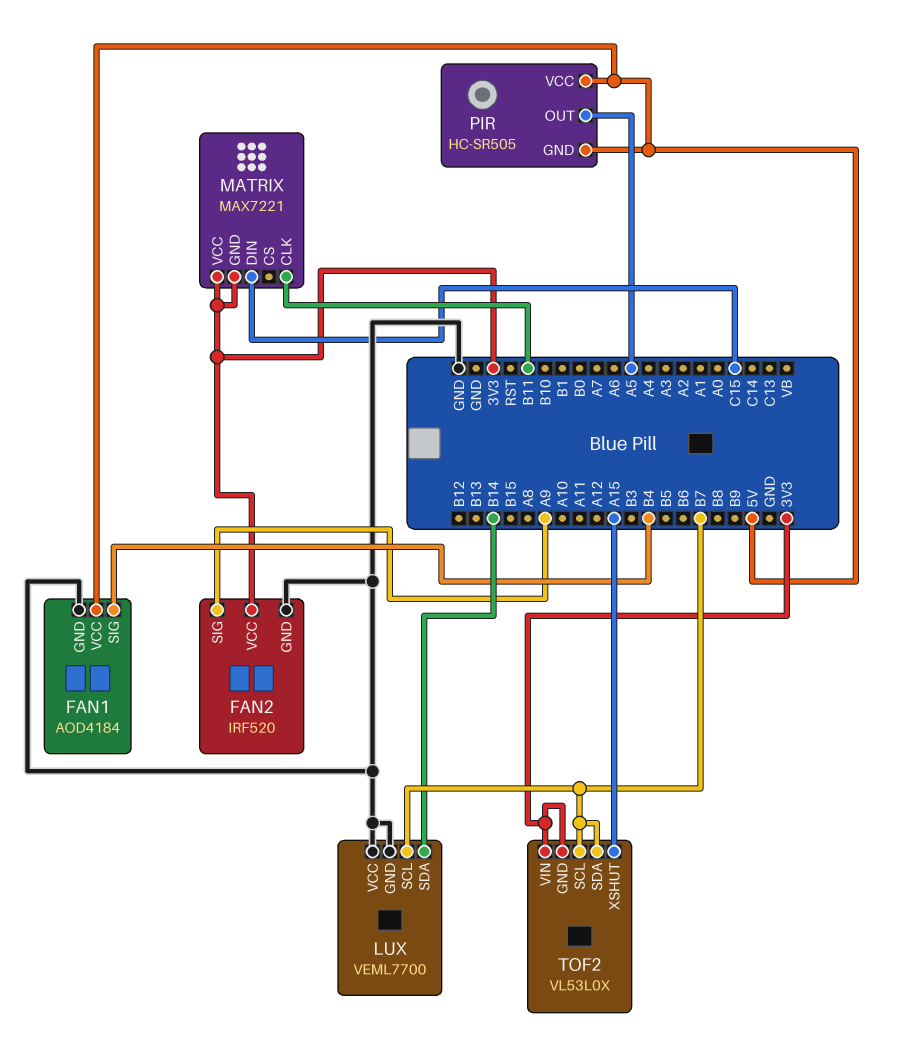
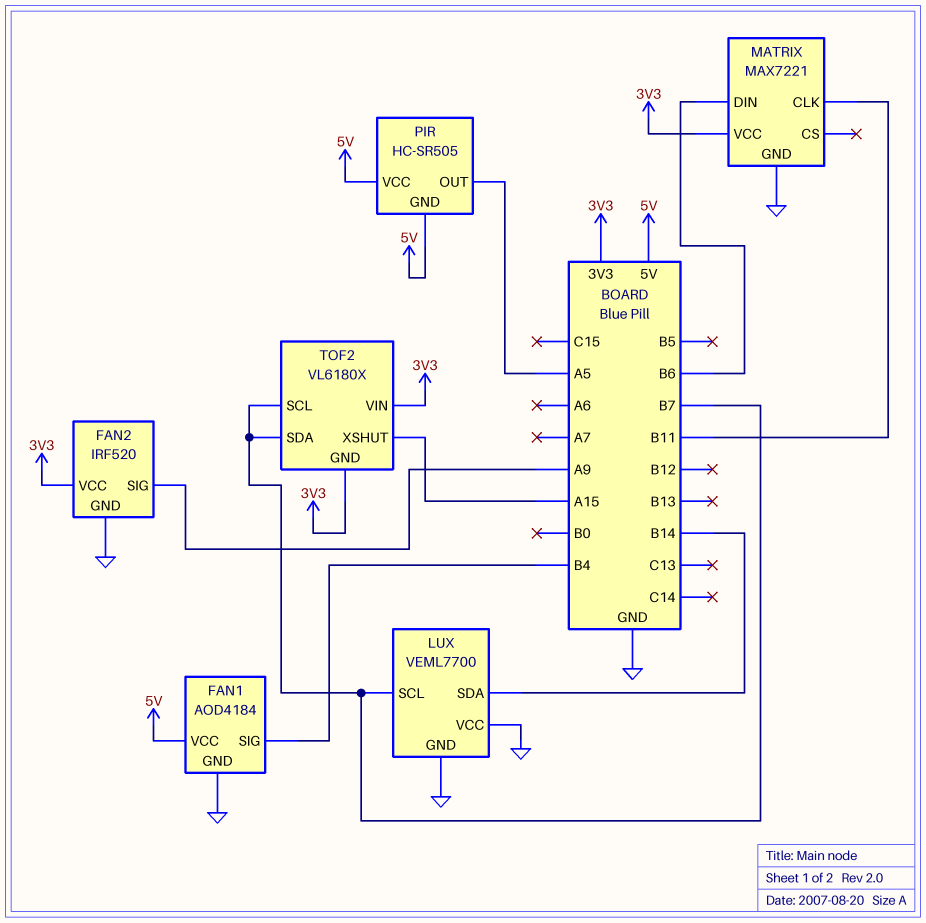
MATRIX pin DIN: C15 -> B6
MATRIX pin GND: 3V3 -> GND
TOF2: VL53L0X -> VL6180X

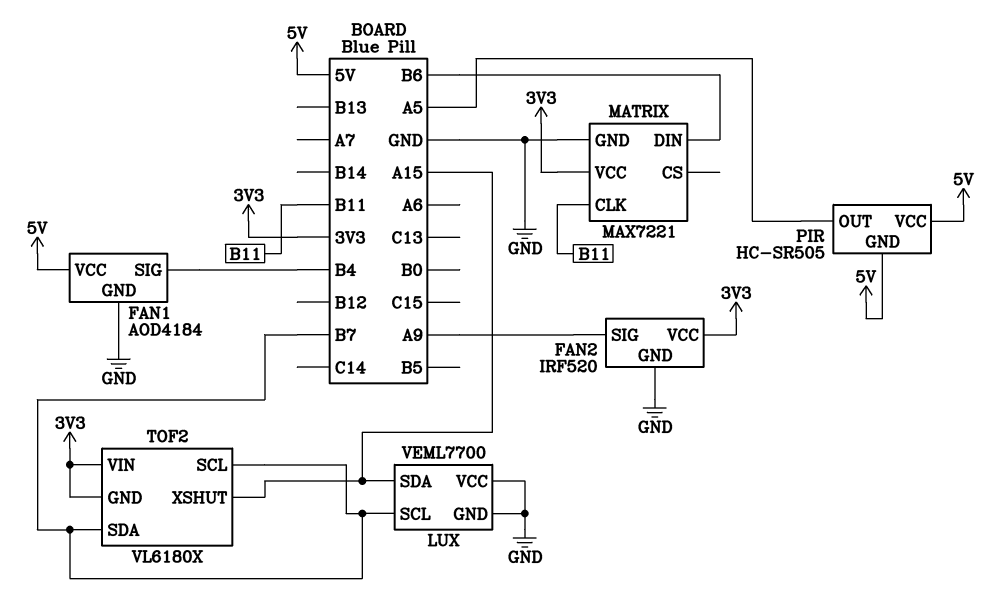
LUX pin SDA: B14 -> A15

